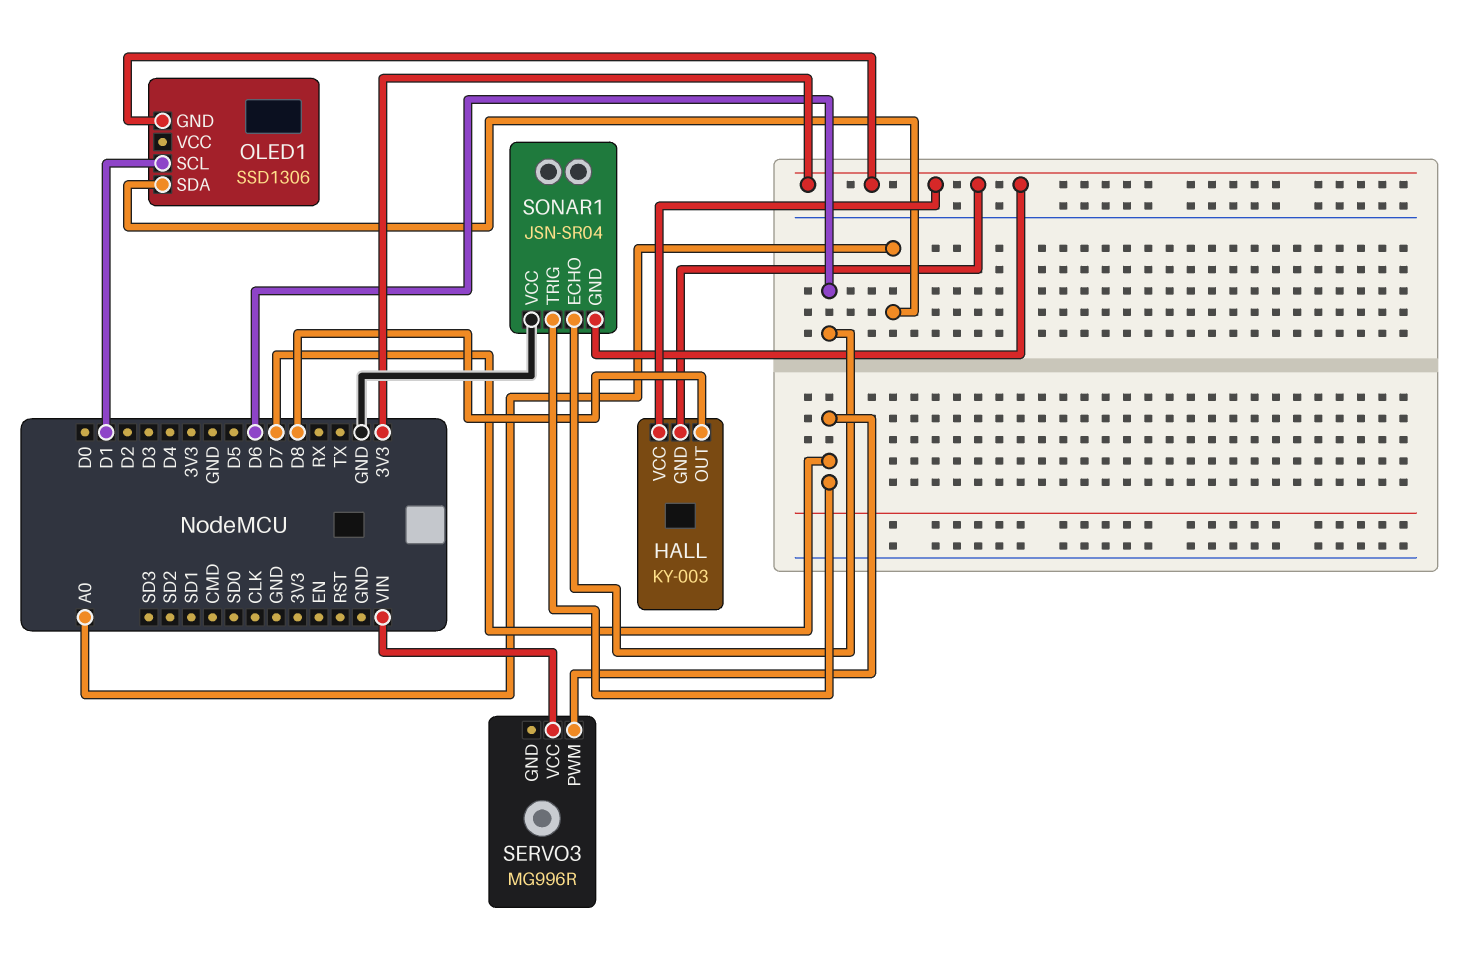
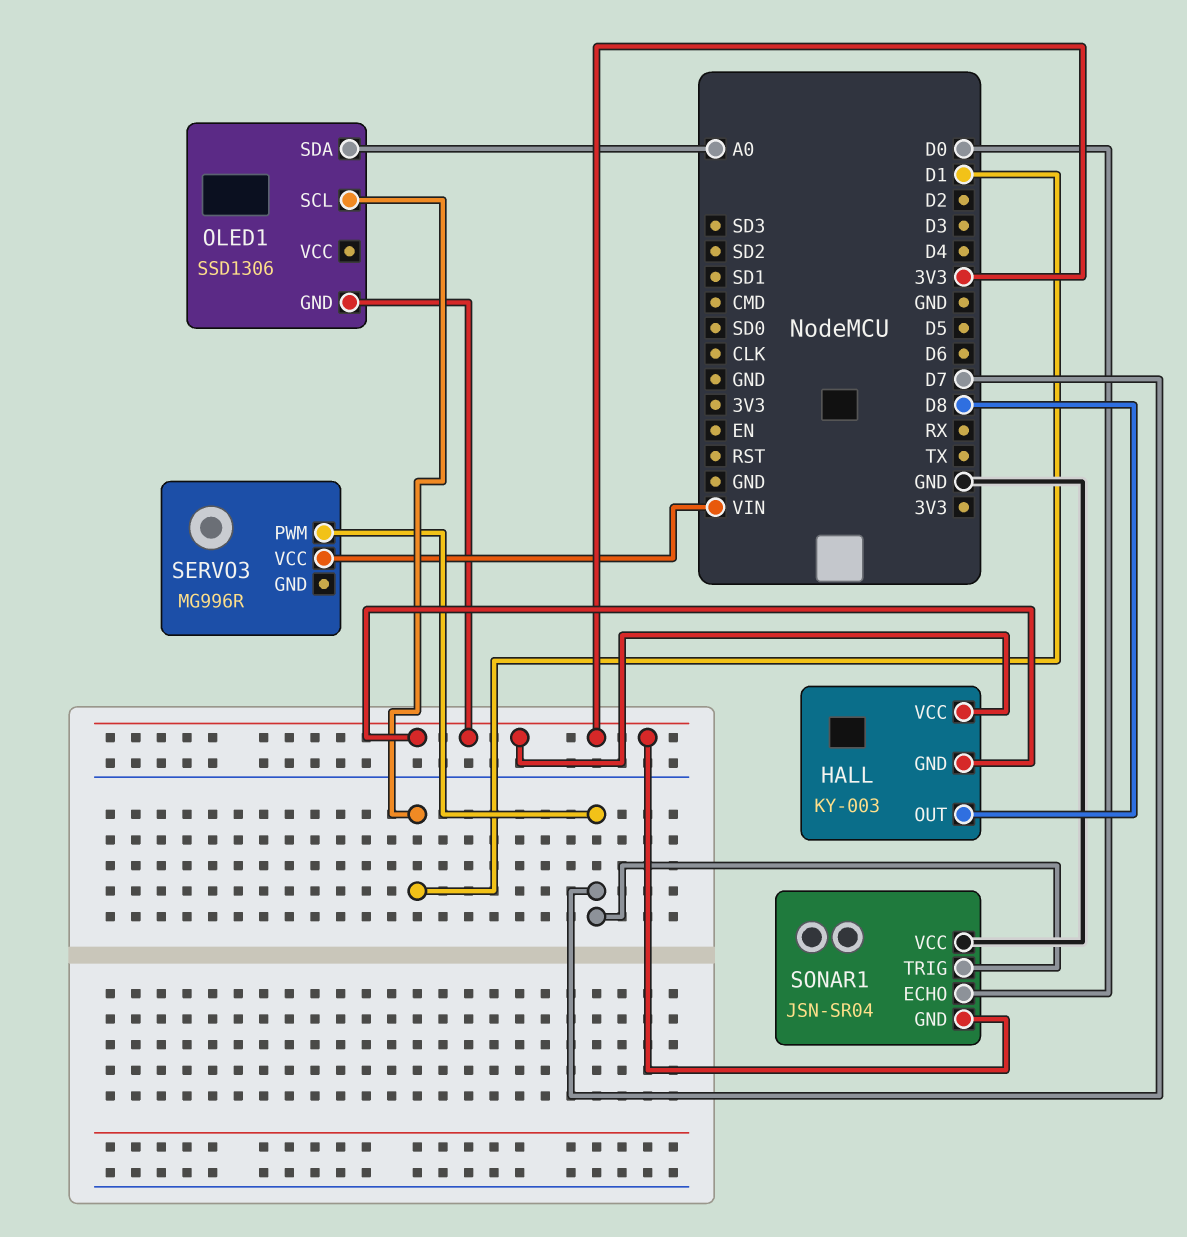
SONAR1 pin ECHO: D6 -> D0

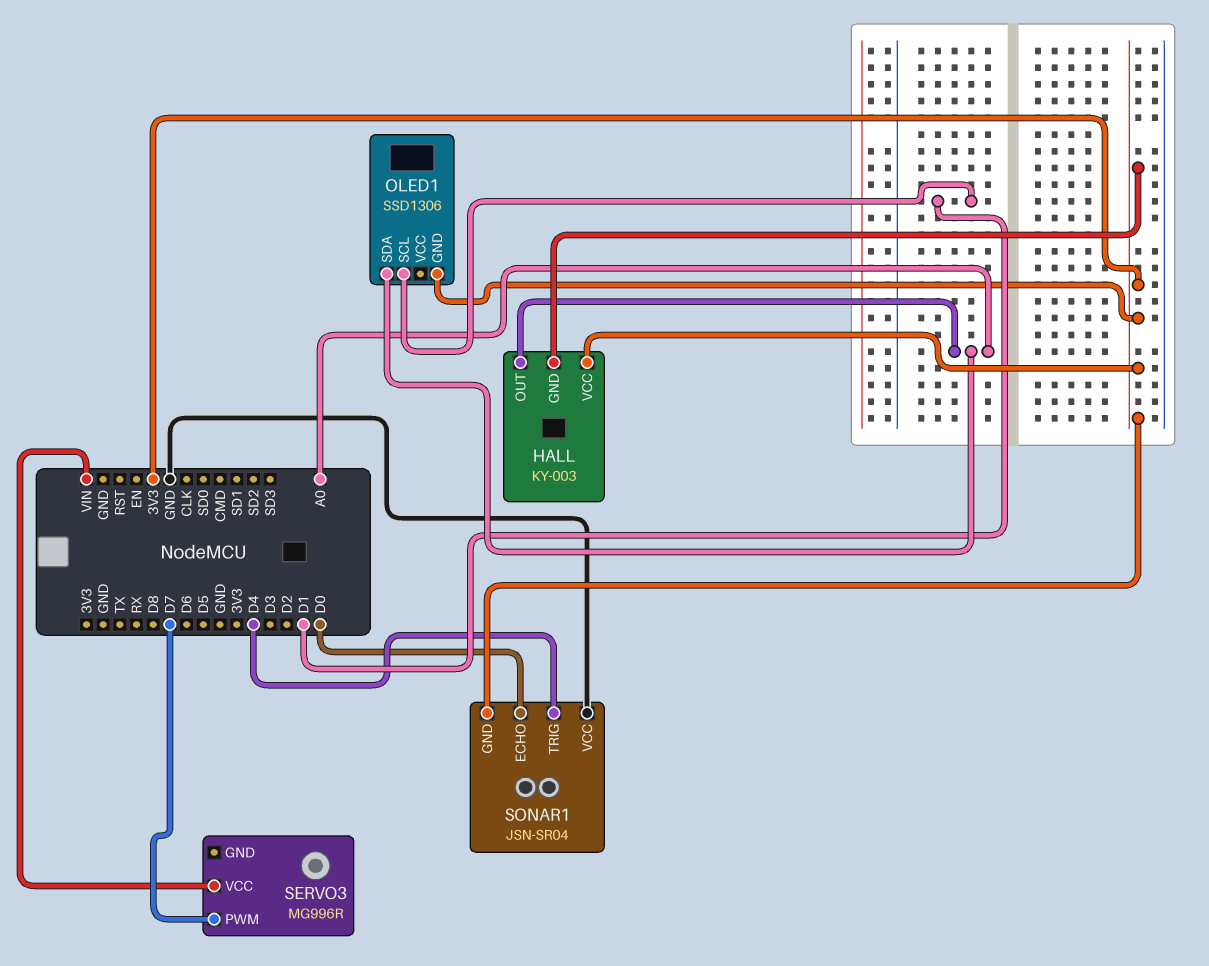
HALL pin OUT: D8 -> A0
SONAR1 pin TRIG: D7 -> D4

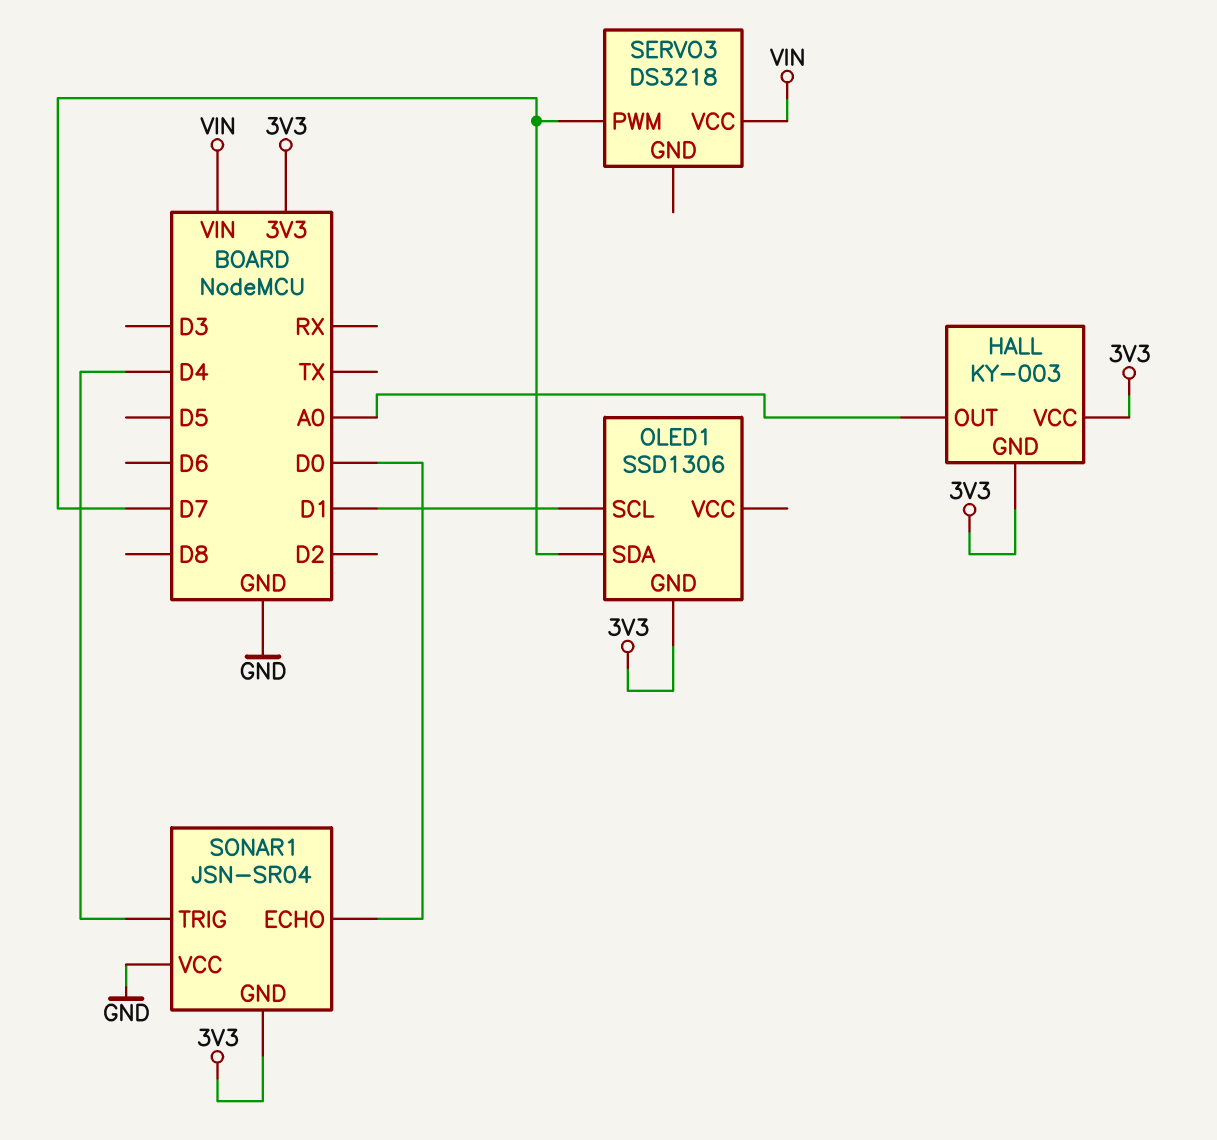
OLED1 pin SDA: A0 -> D7
SERVO3: MG996R -> DS3218

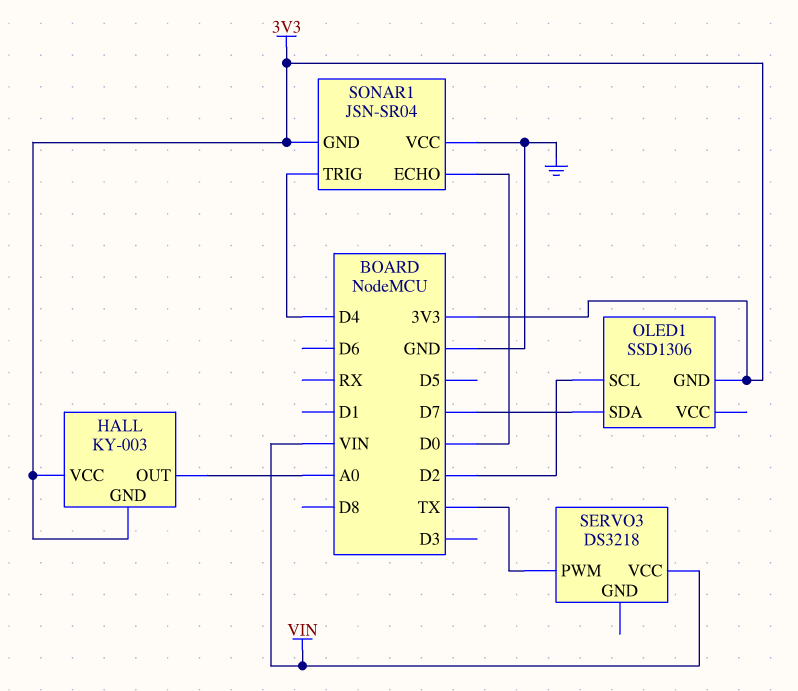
OLED1 pin SCL: D1 -> D2
SERVO3 pin PWM: D7 -> TX

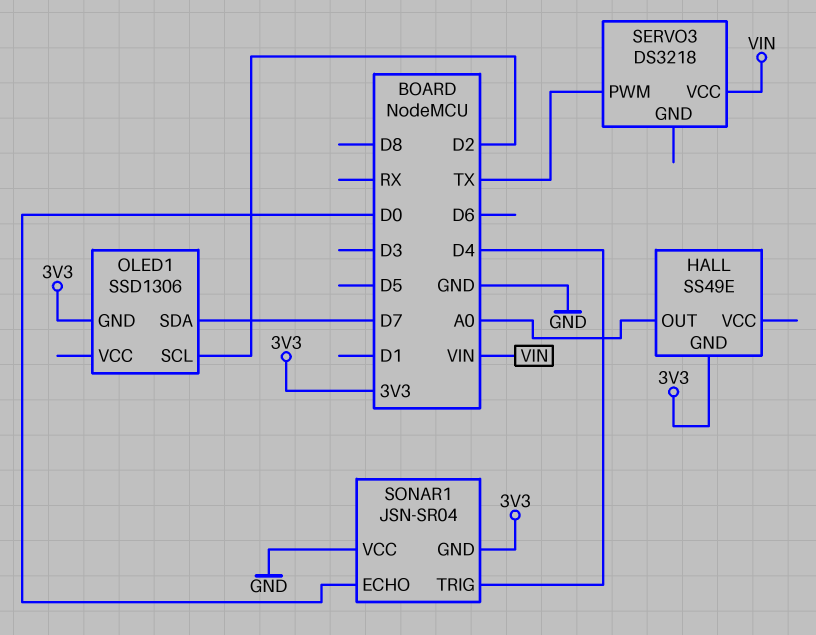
HALL: KY-003 -> SS49E
HALL pin VCC: 3V3 -> none

